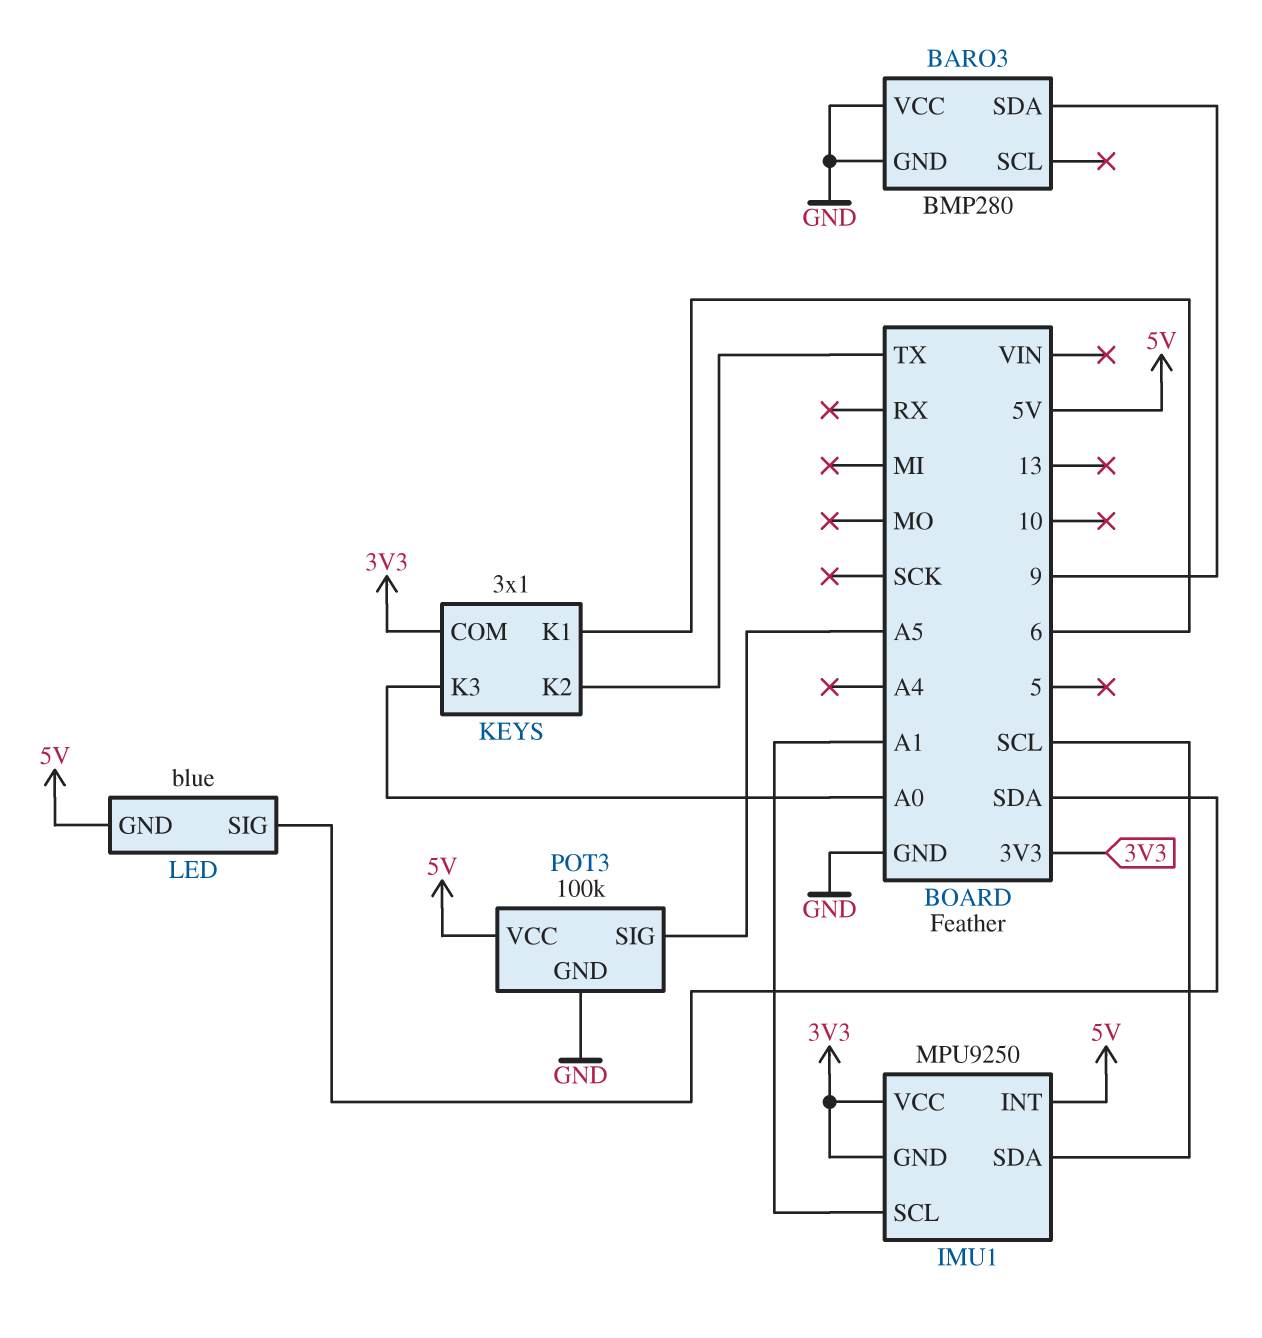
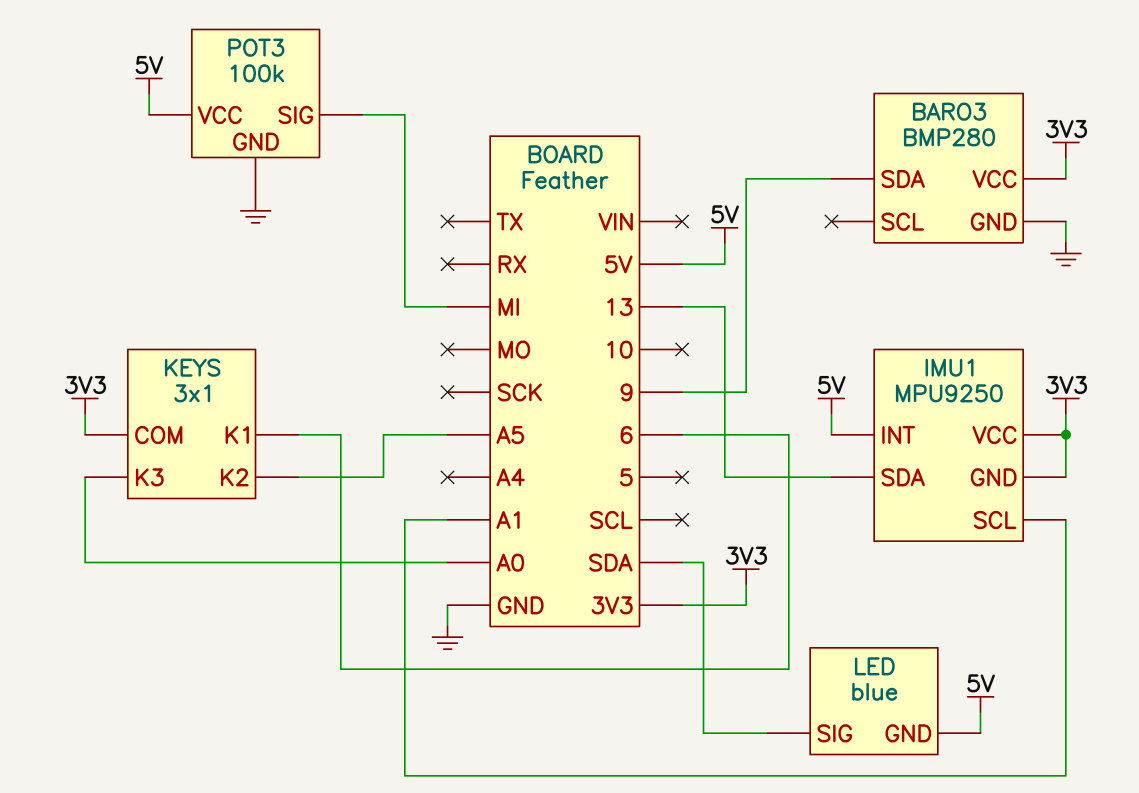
BARO3 pin VCC: GND -> 3V3
IMU1 pin SDA: SCL -> 13
KEYS pin K2: TX -> A5
POT3 pin SIG: A5 -> MI

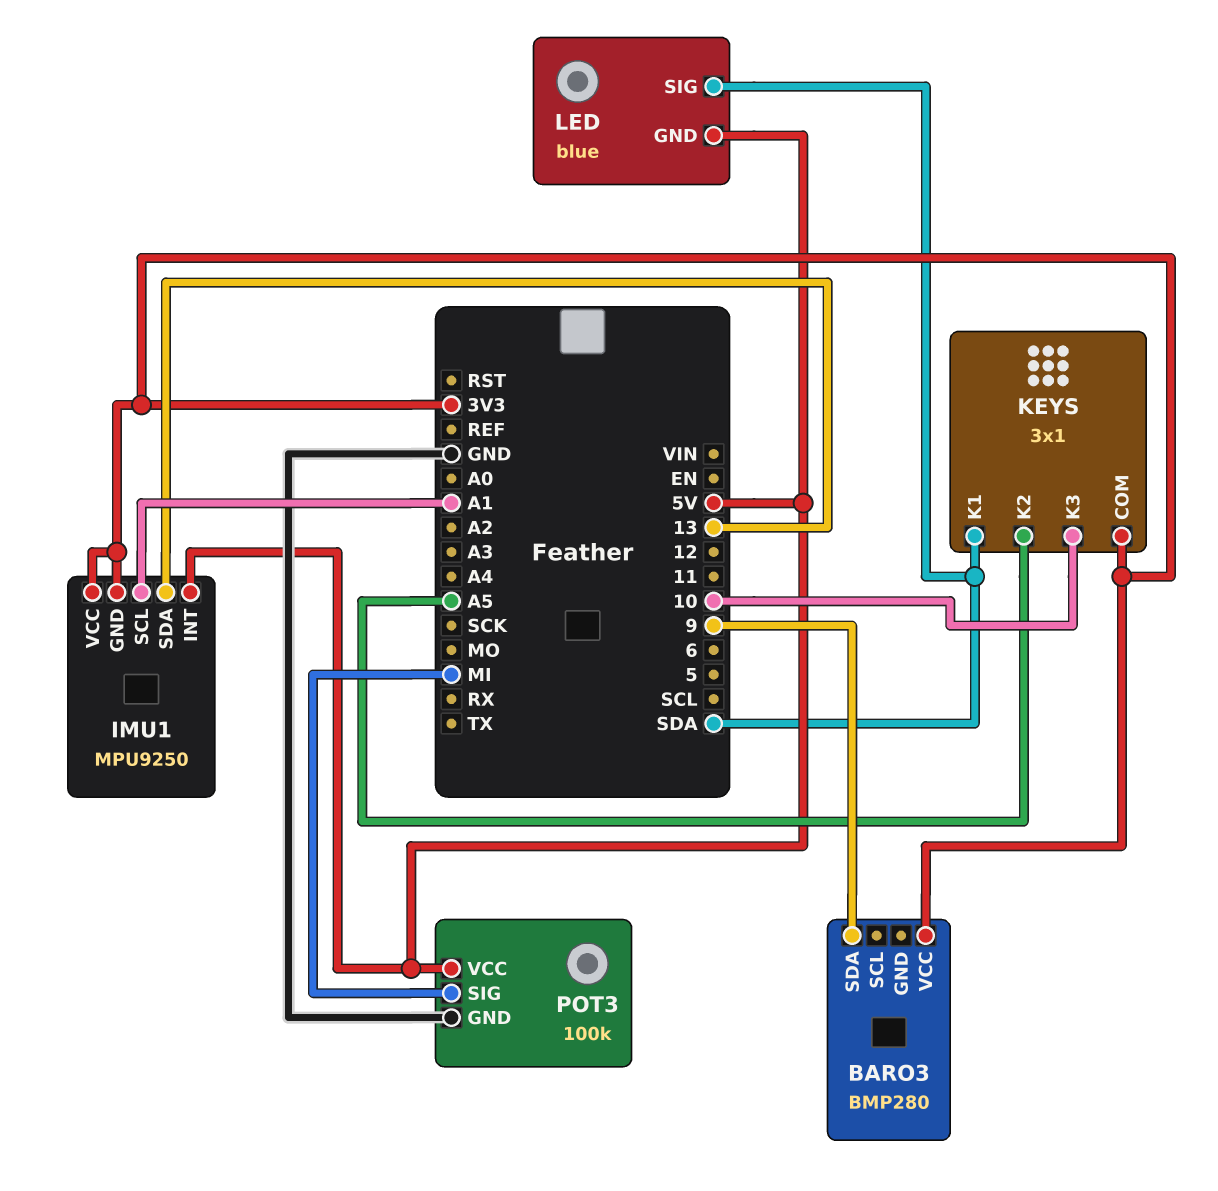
BARO3 pin GND: GND -> none
KEYS pin K1: 6 -> SDA
KEYS pin K3: A0 -> 10

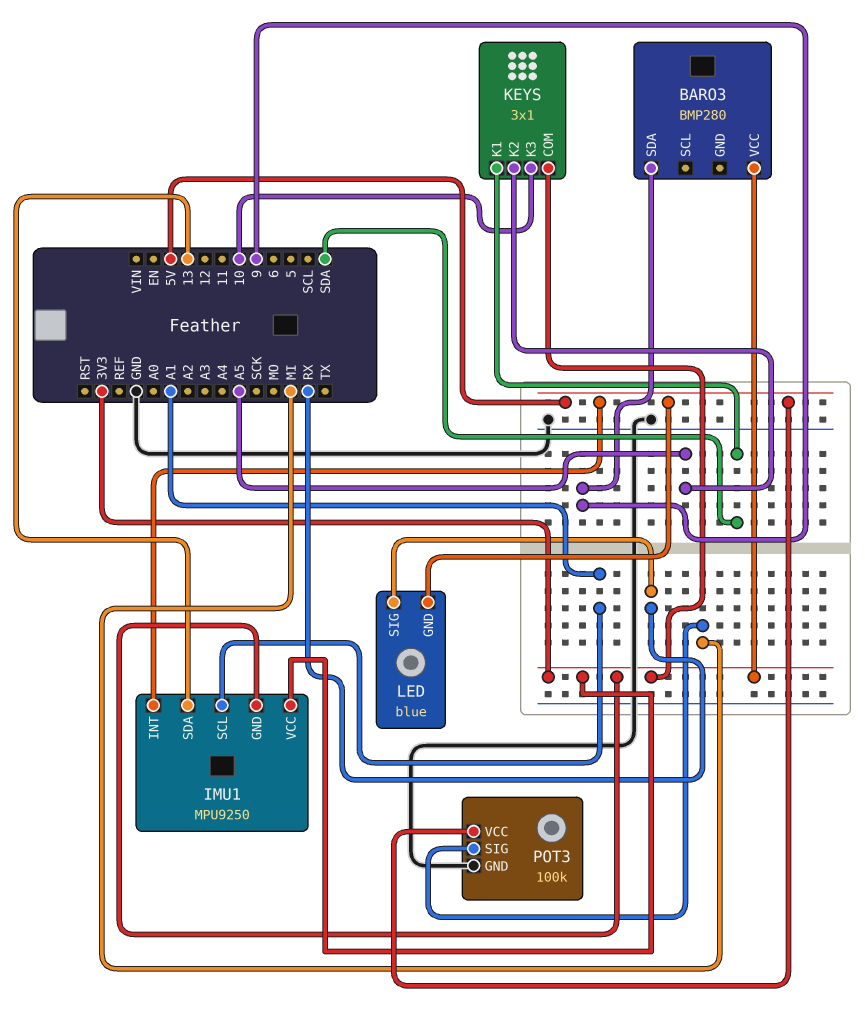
LED pin SIG: SDA -> RX

